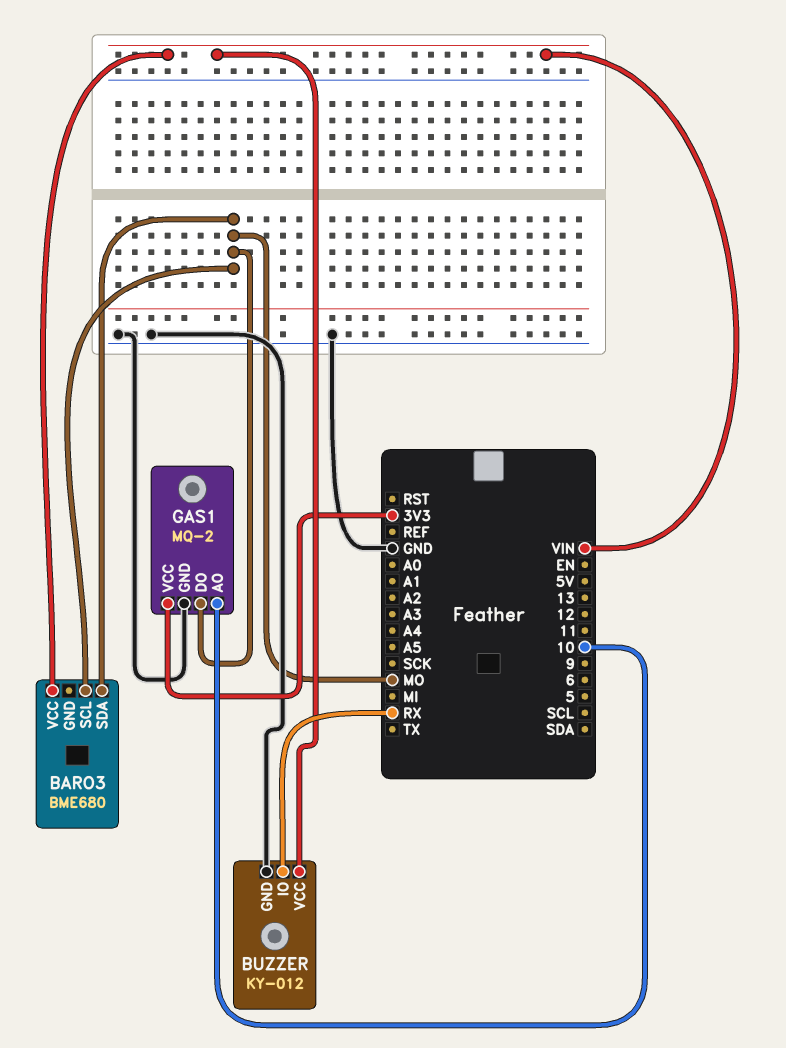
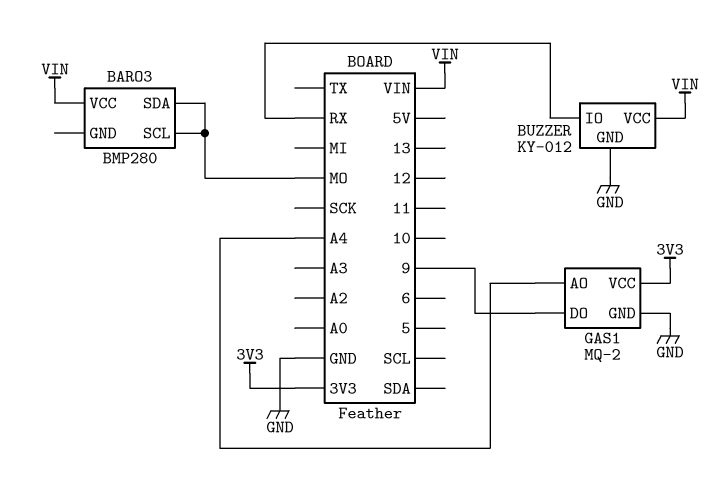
BARO3: BME680 -> BMP280
GAS1 pin AO: 10 -> A4
GAS1 pin DO: MO -> 9

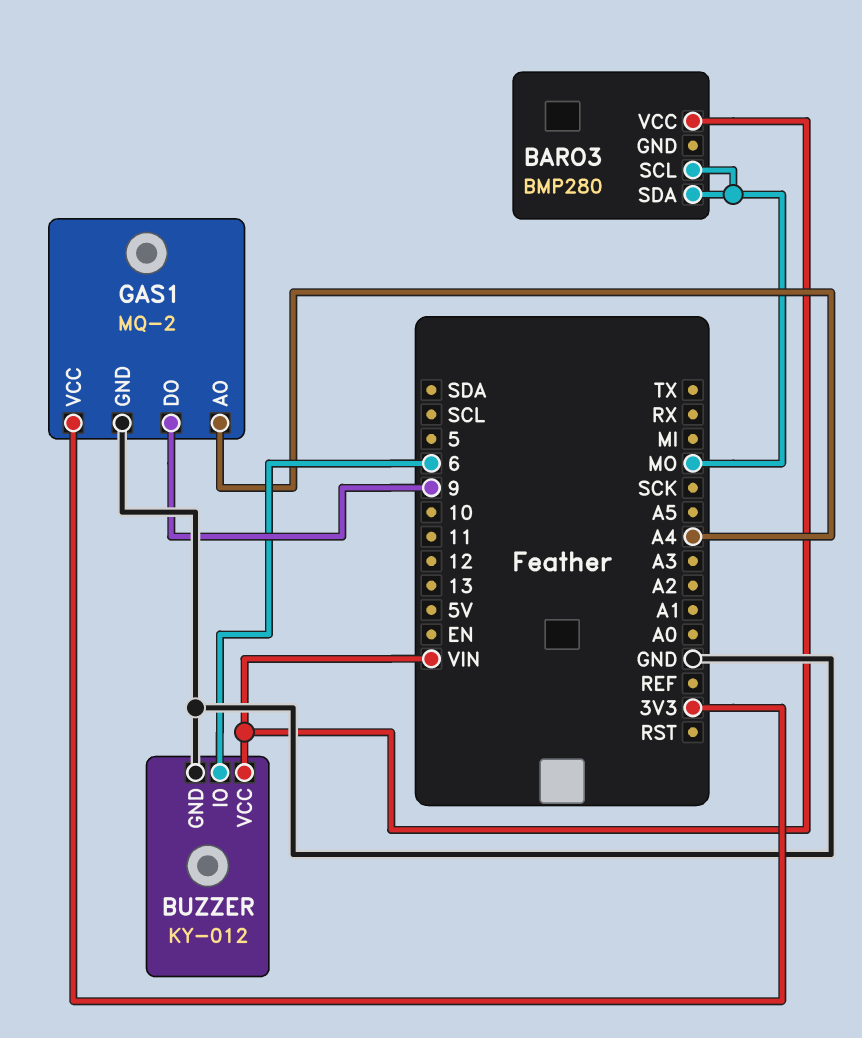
BUZZER pin IO: RX -> 6

